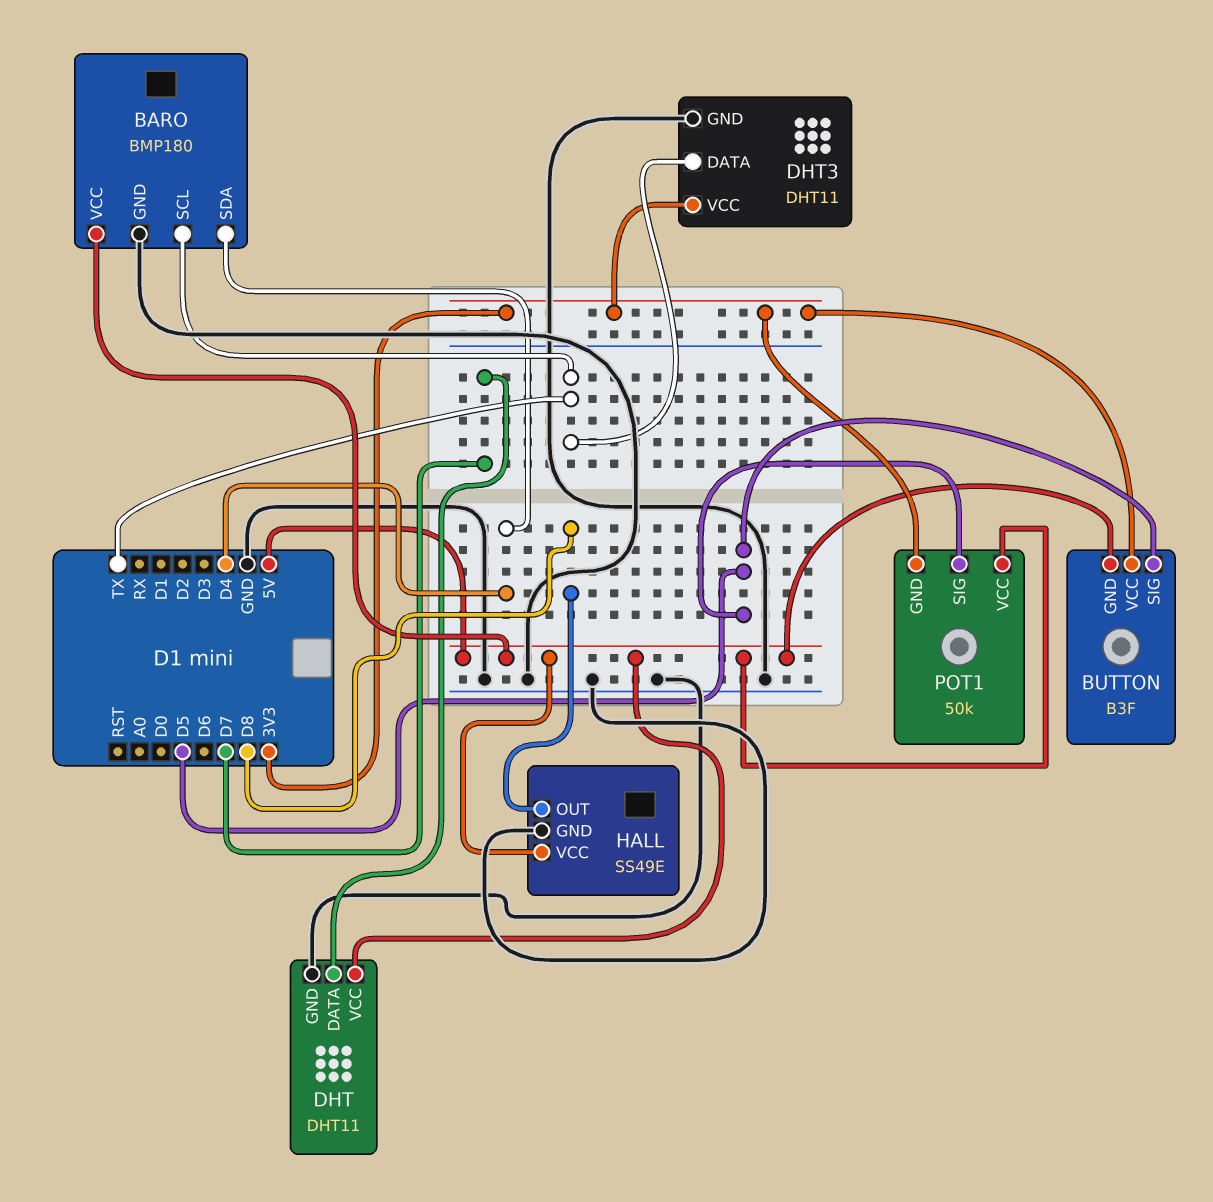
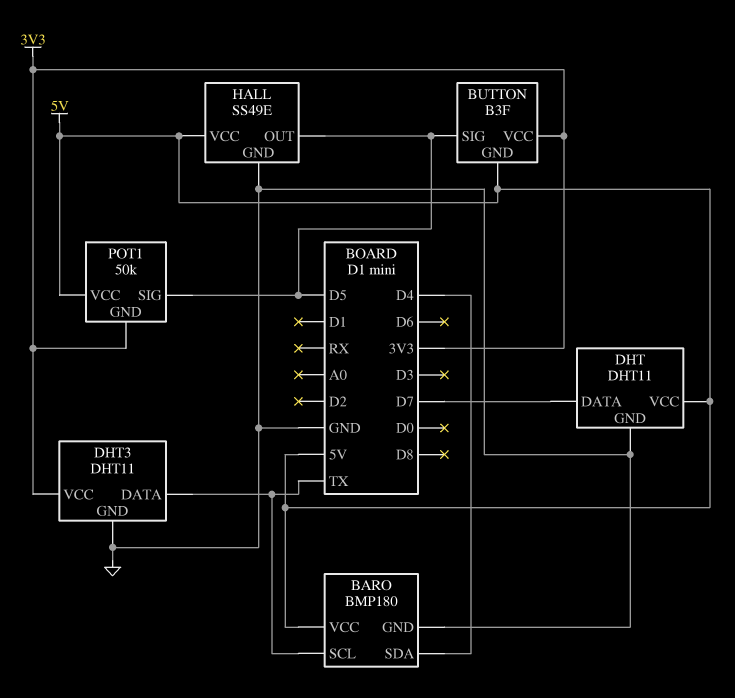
HALL pin OUT: D8 -> D5

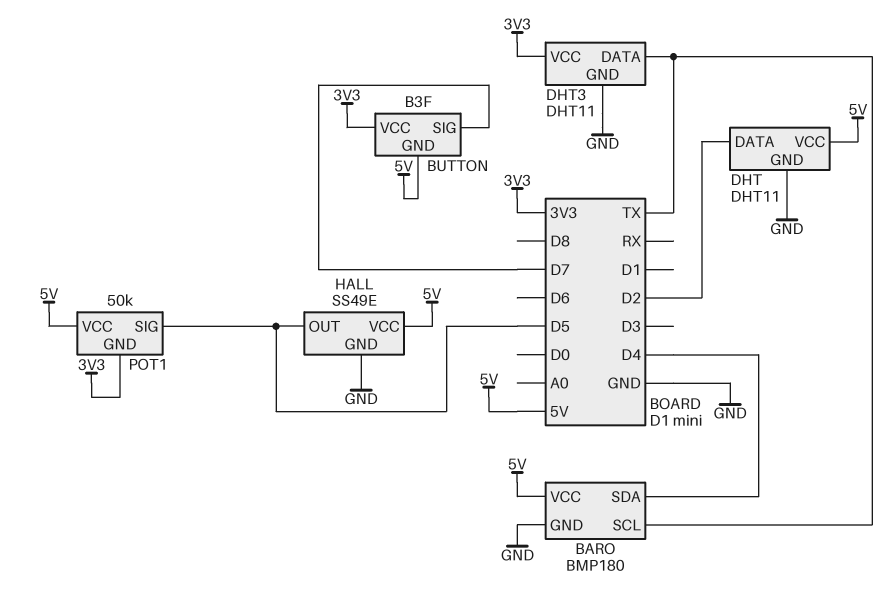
BUTTON pin SIG: D5 -> D7
DHT pin DATA: D7 -> D2

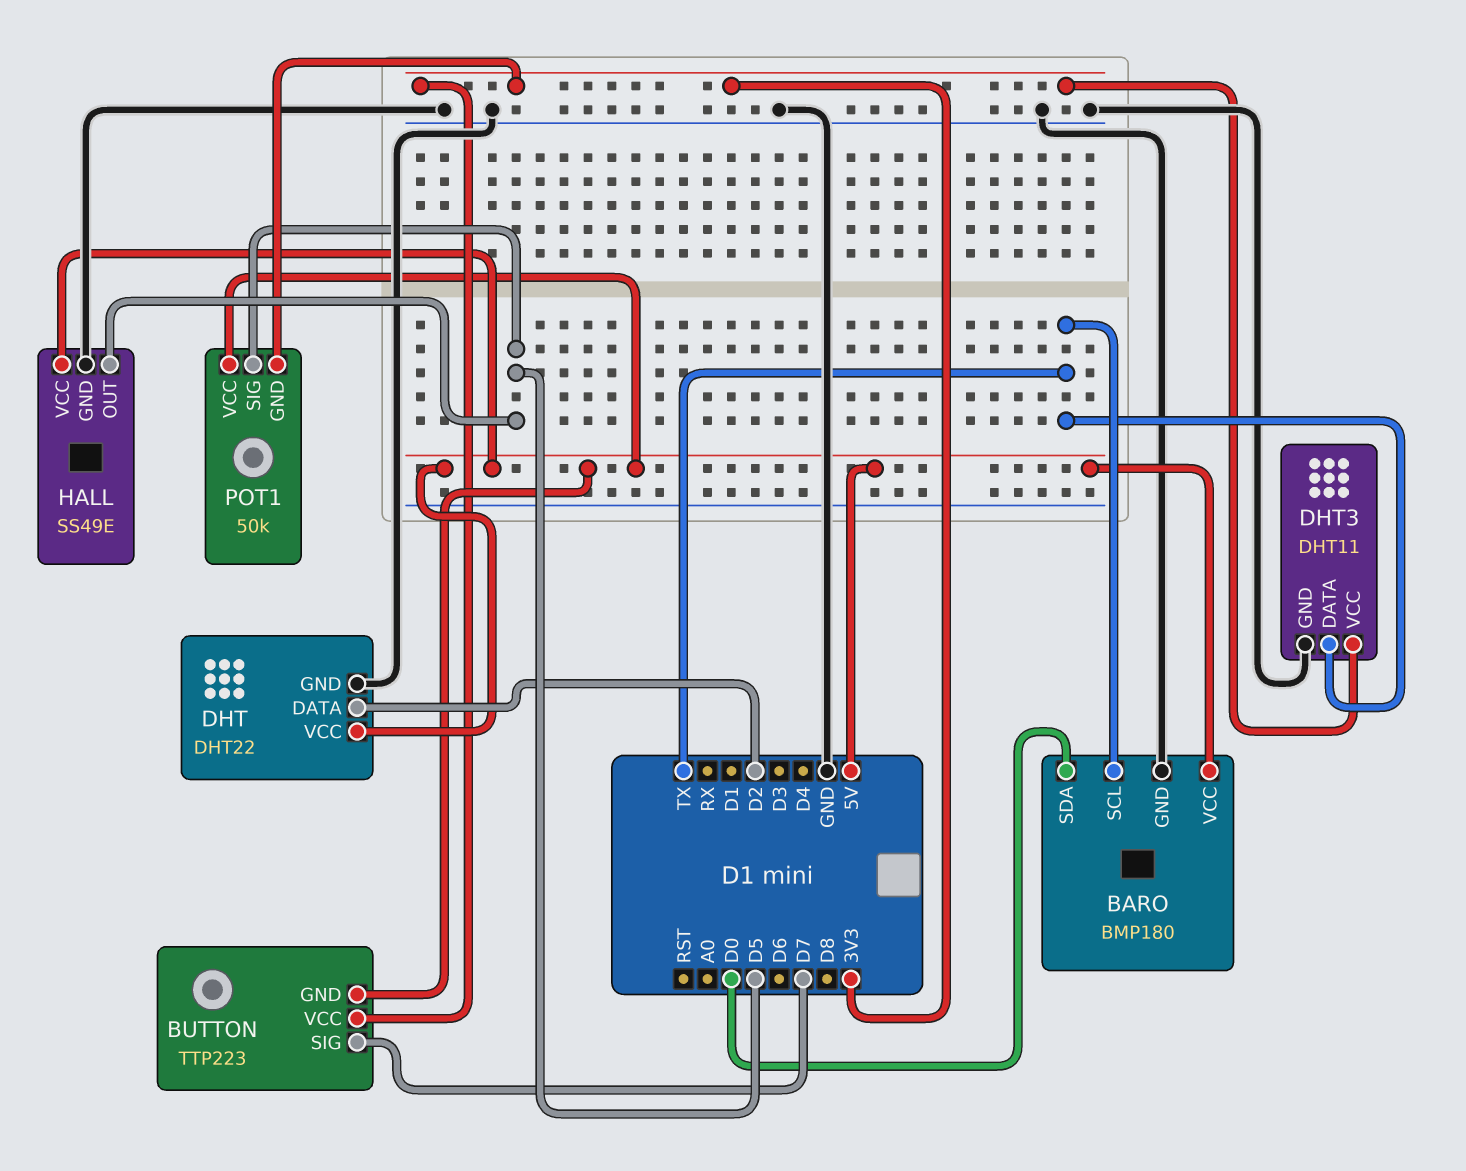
BARO pin SDA: D4 -> D0
BUTTON: B3F -> TTP223
DHT: DHT11 -> DHT22

